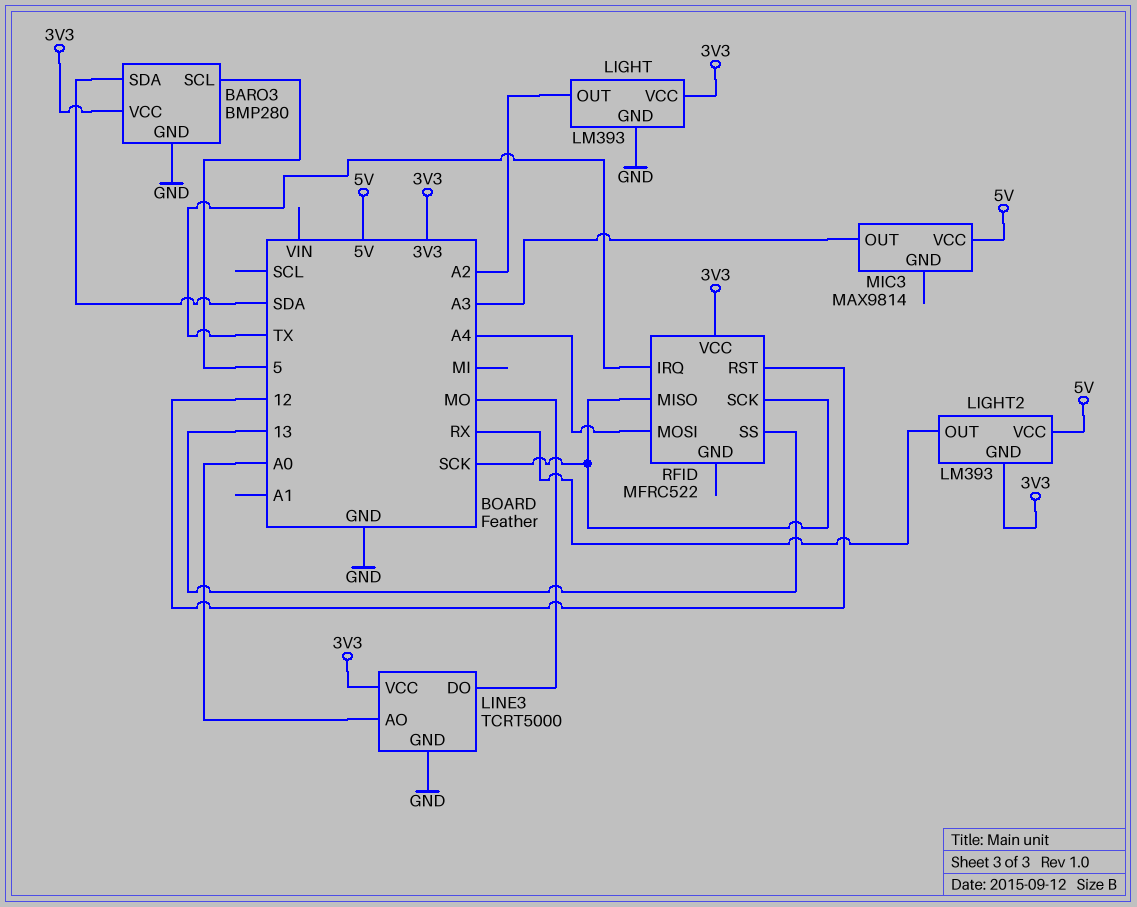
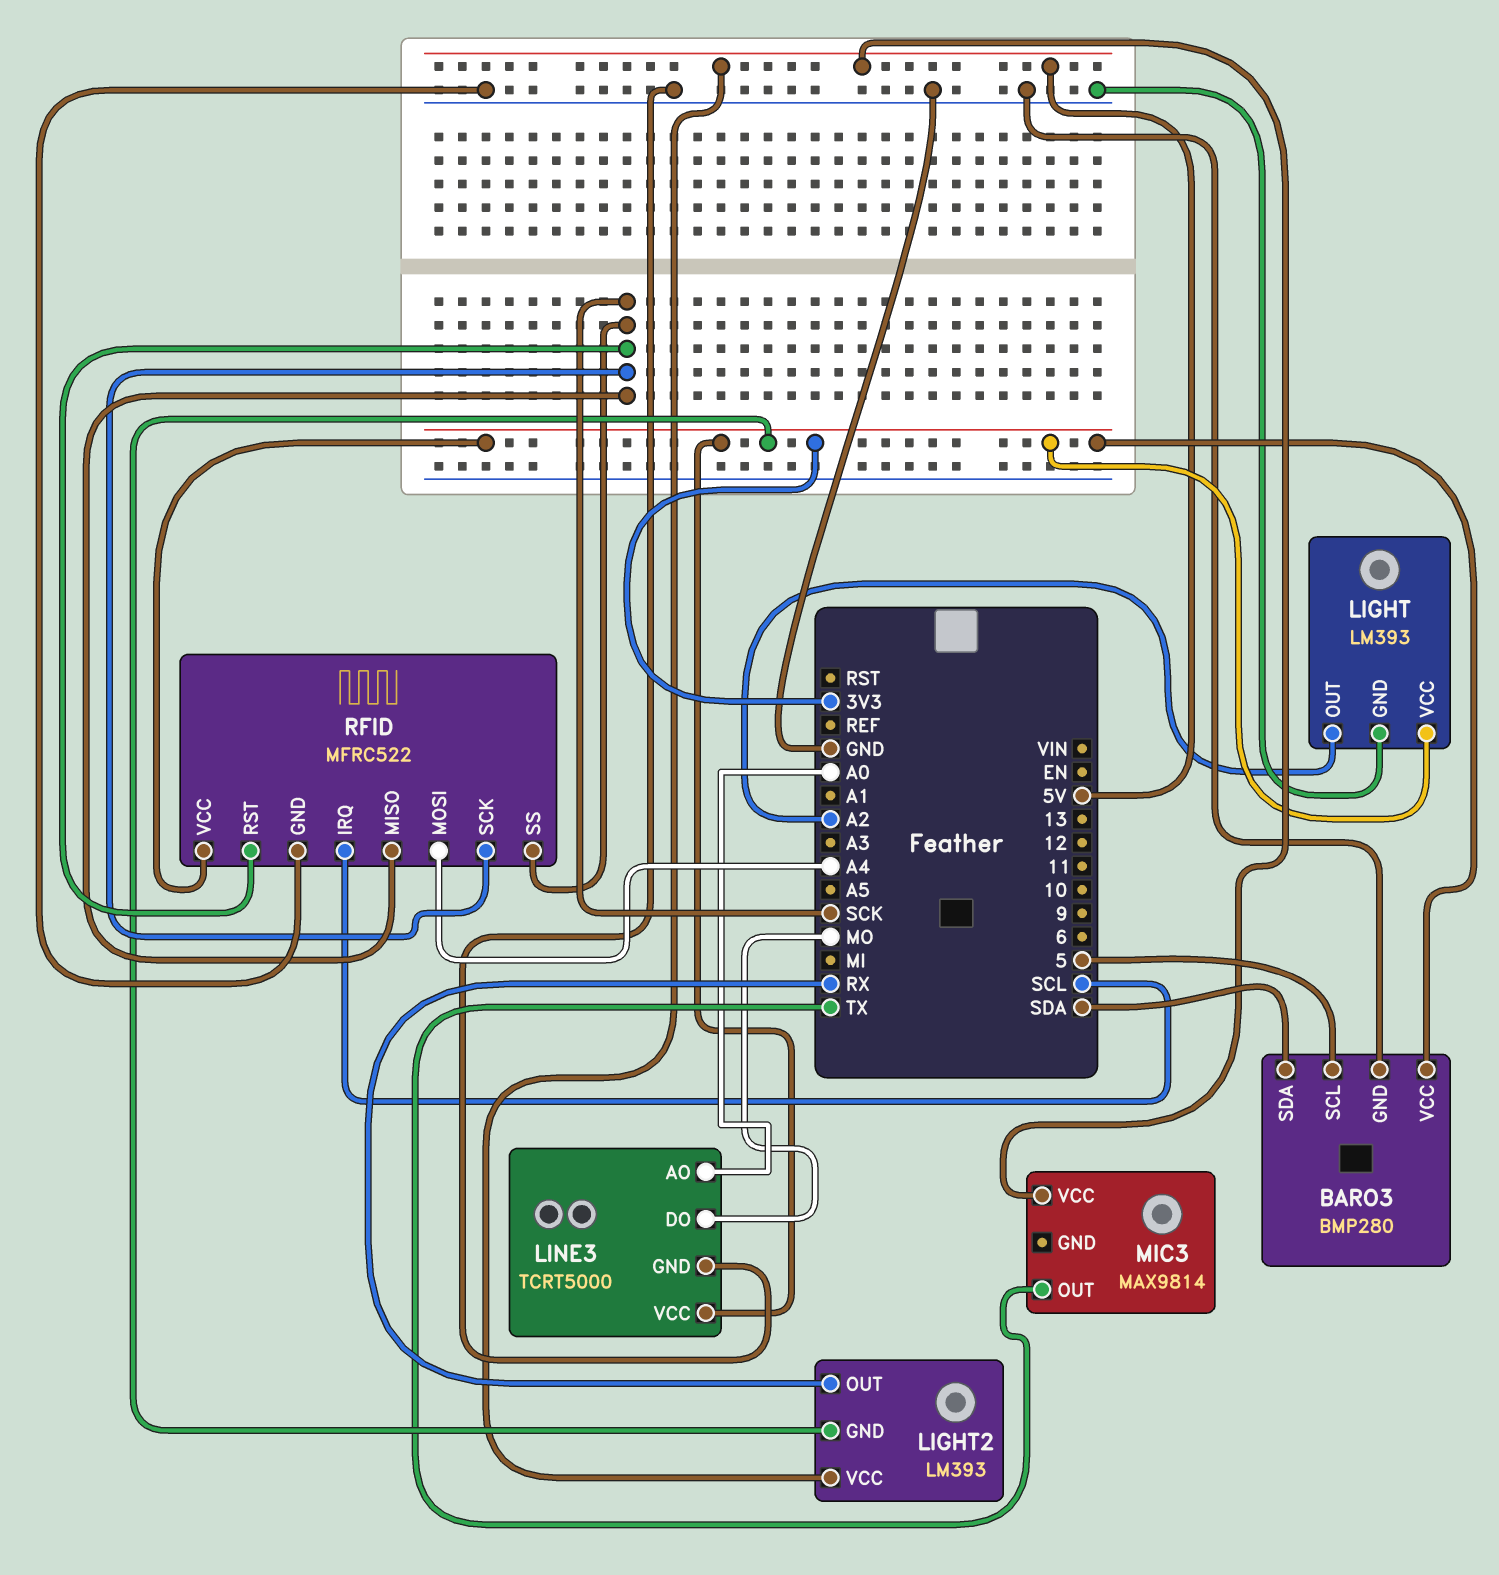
MIC3 pin OUT: A3 -> TX
RFID pin GND: none -> GND
RFID pin IRQ: TX -> SCL
RFID pin RST: 12 -> SCK
RFID pin SS: 13 -> SCK

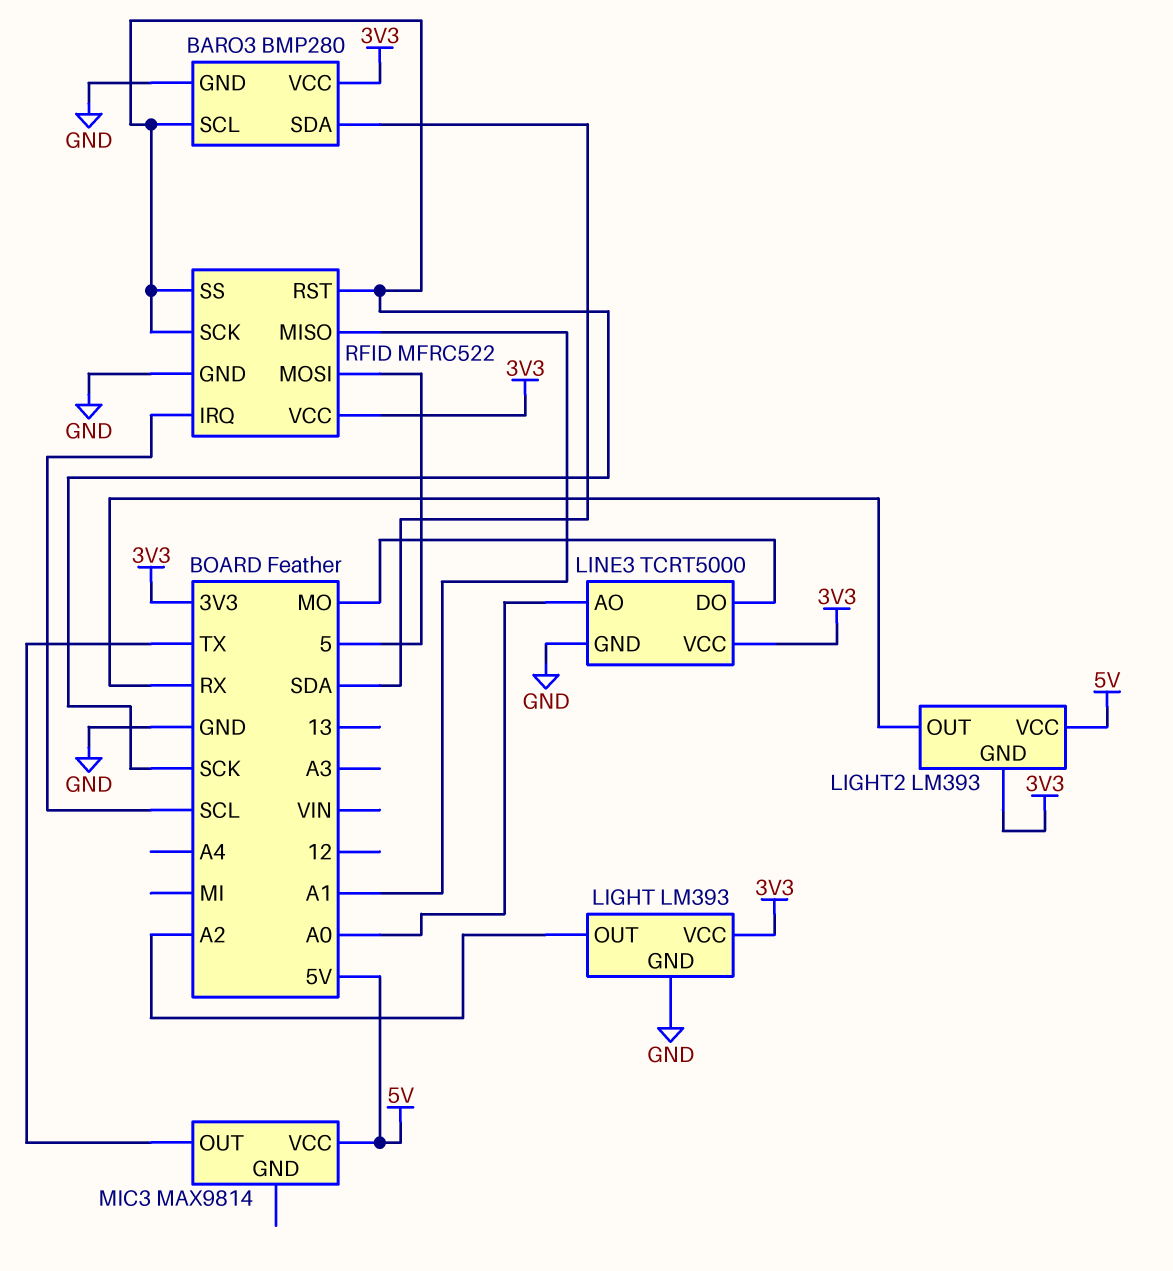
BARO3 pin SCL: 5 -> SCK
RFID pin MISO: SCK -> A1
RFID pin MOSI: A4 -> 5

